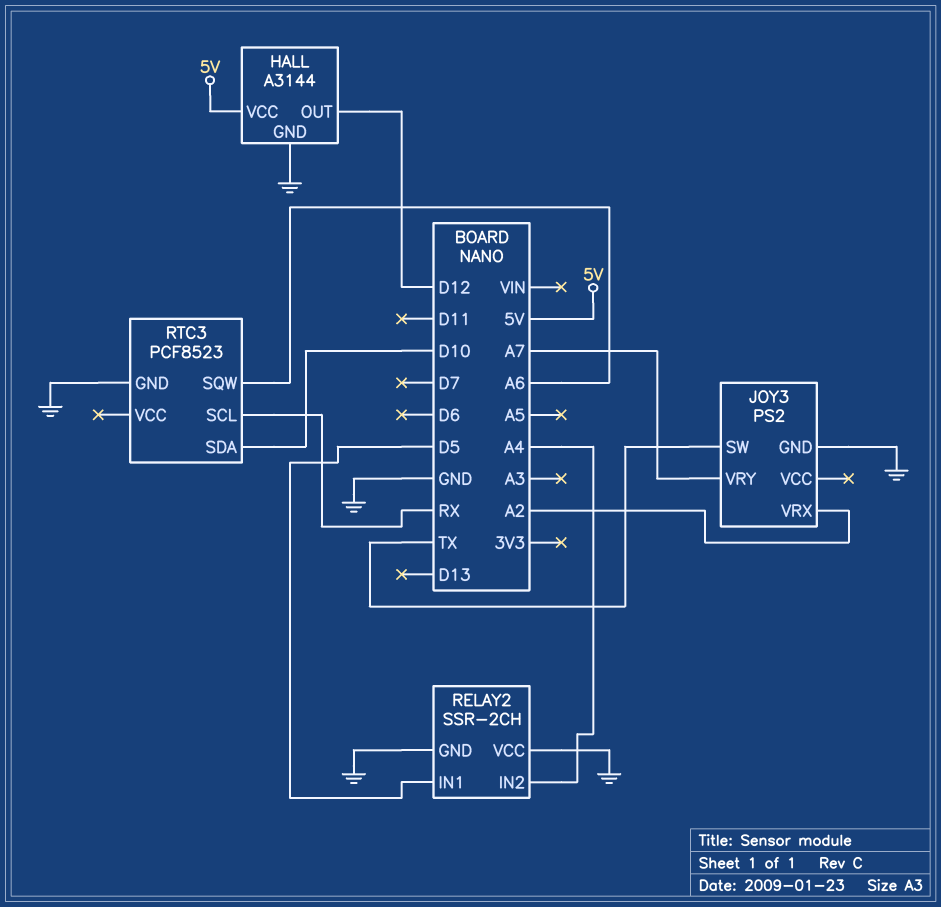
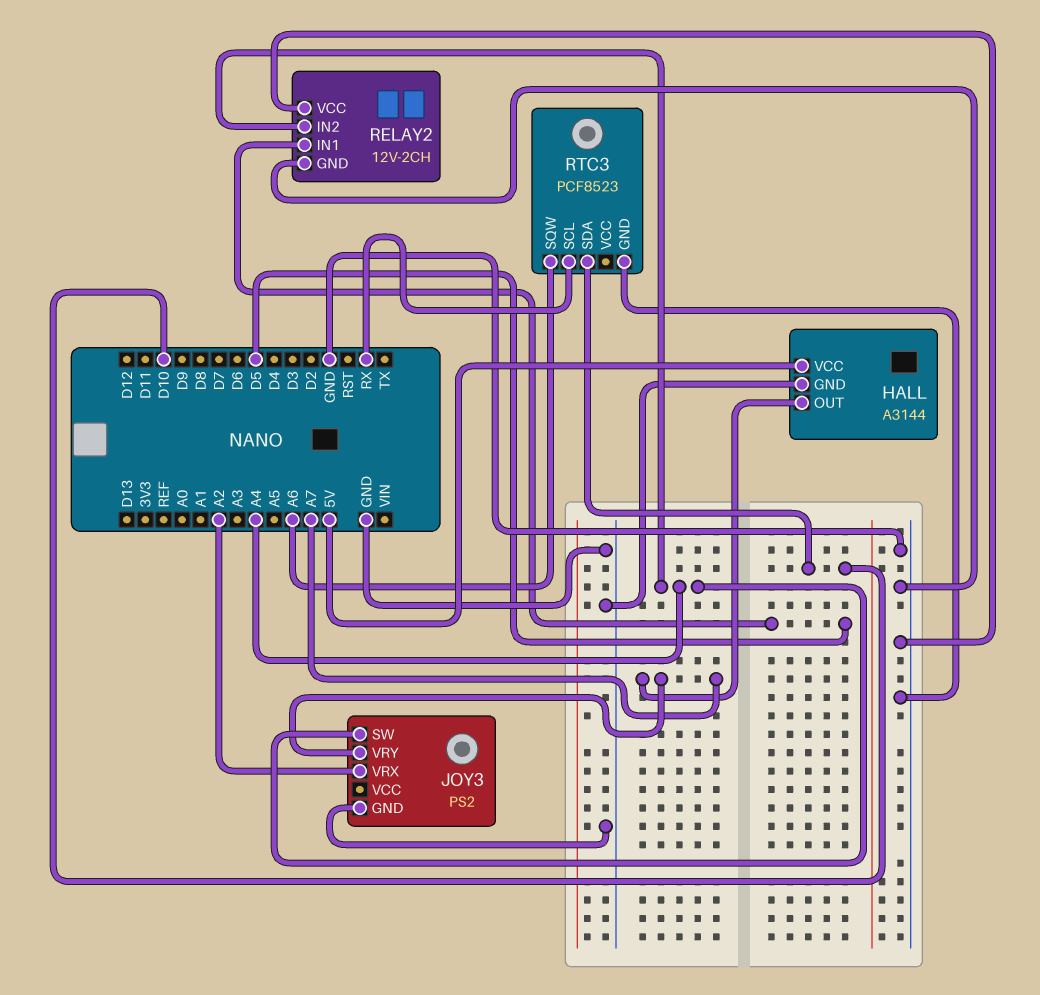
HALL pin OUT: D12 -> A7
JOY3 pin SW: TX -> A4
RELAY2: SSR-2CH -> 12V-2CH

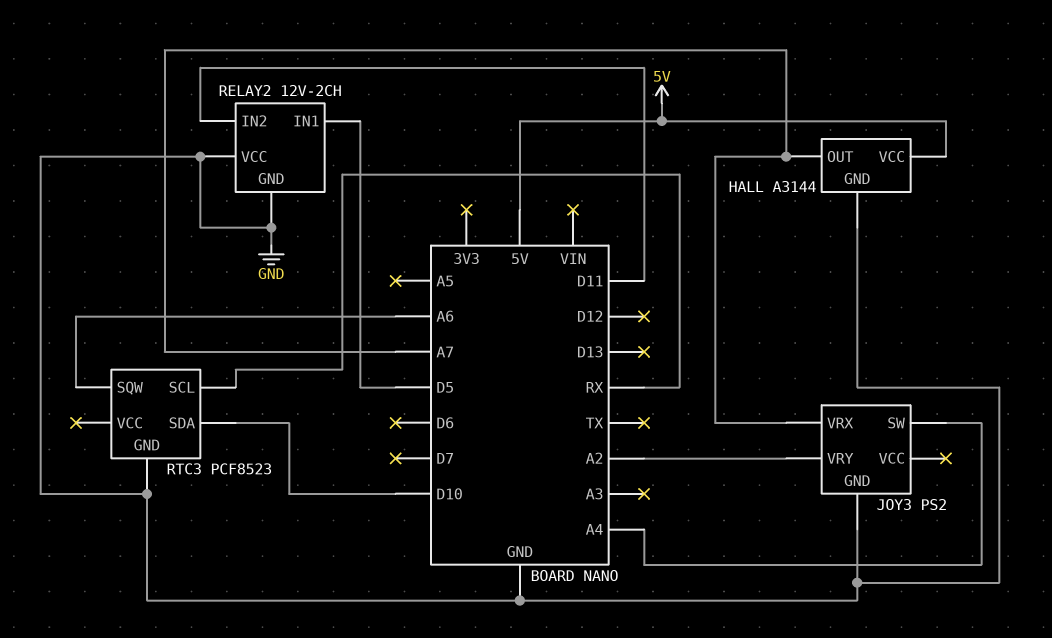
JOY3 pin VRX: A2 -> A7
JOY3 pin VRY: A7 -> A2
RELAY2 pin IN2: A4 -> D11

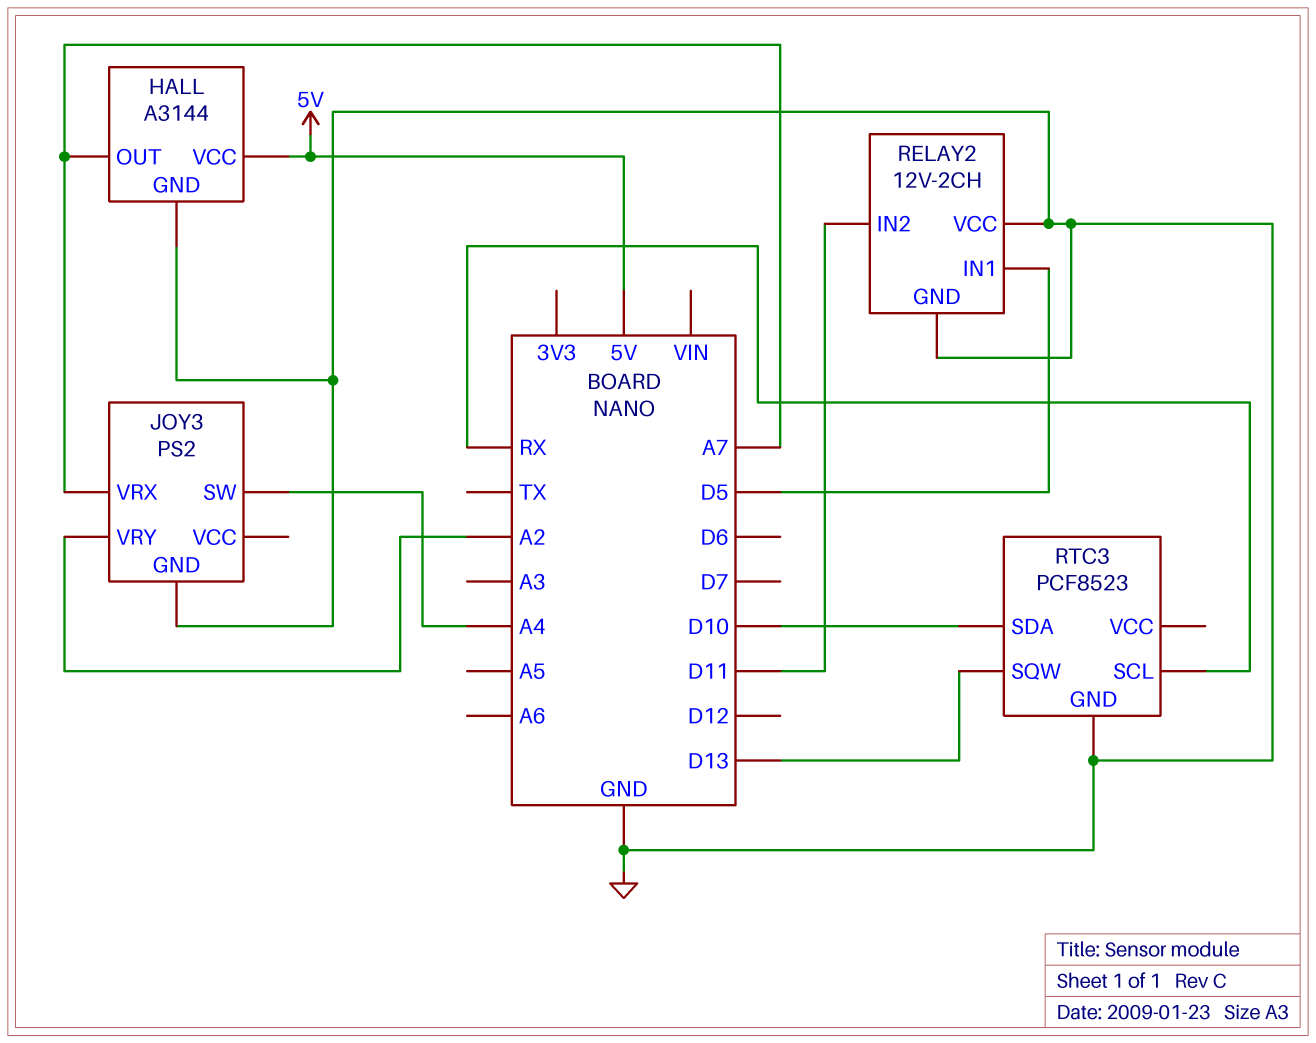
RTC3 pin SQW: A6 -> D13

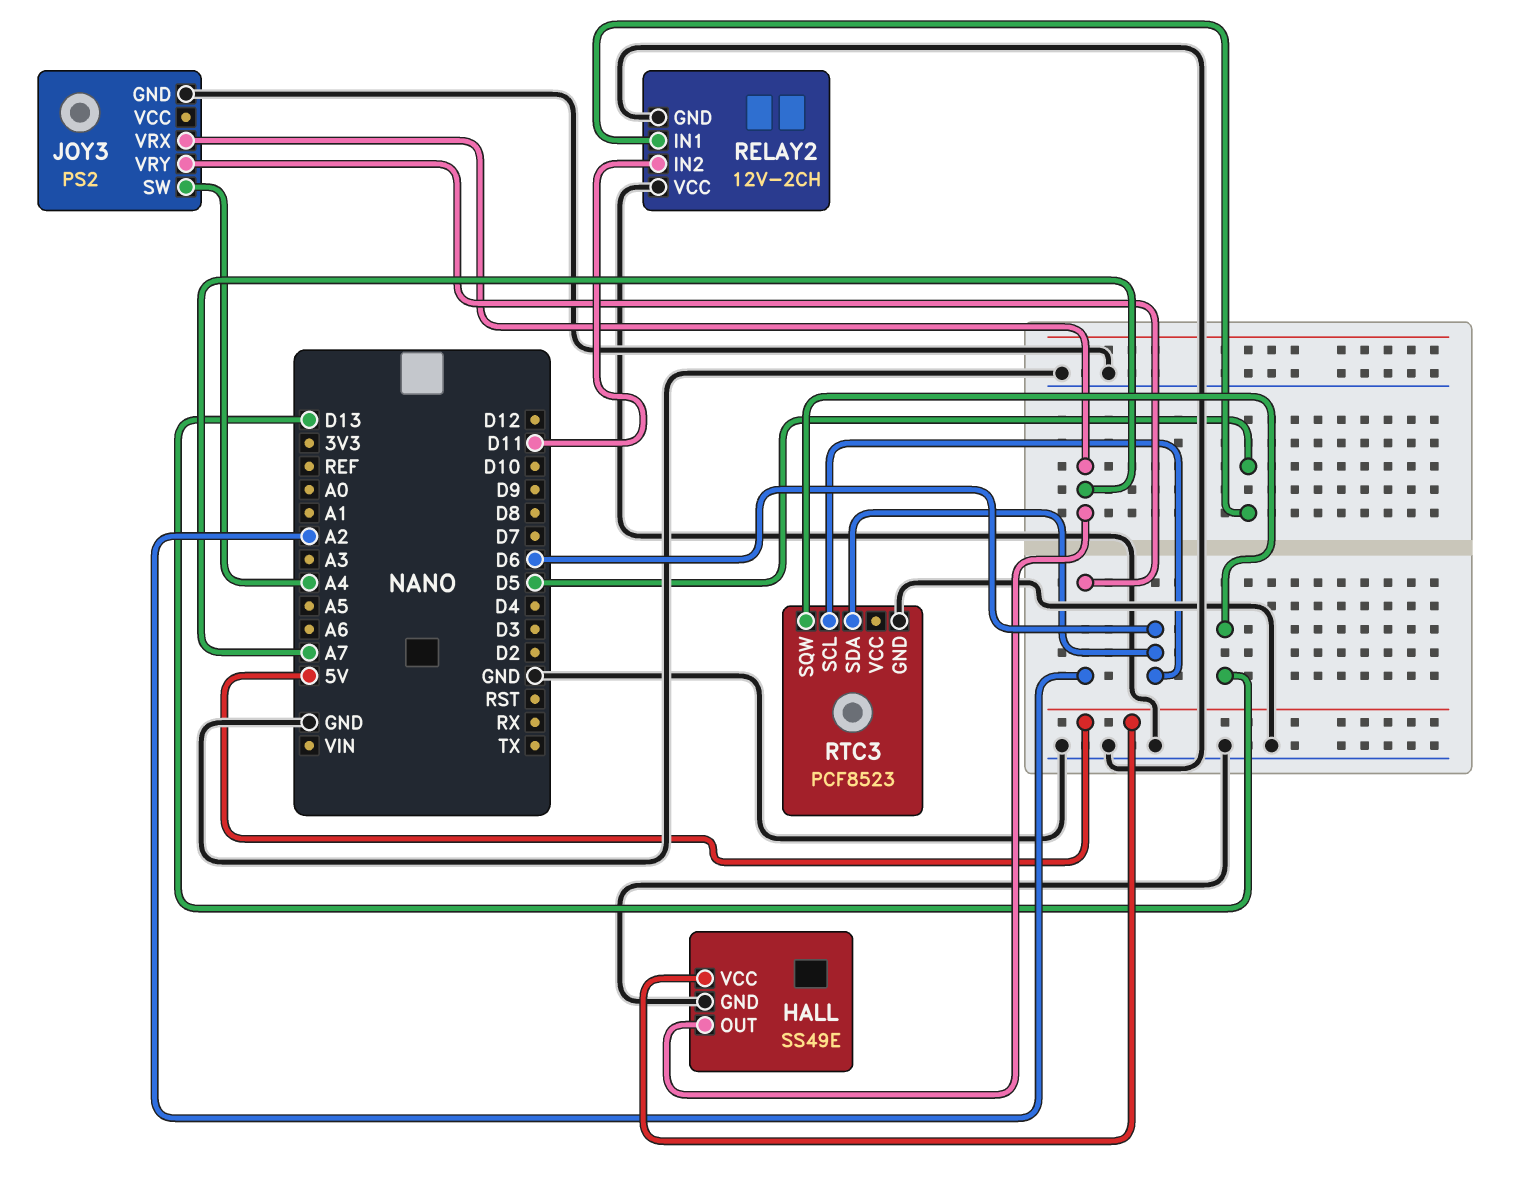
HALL: A3144 -> SS49E
RTC3 pin SCL: RX -> D6
RTC3 pin SDA: D10 -> D6

